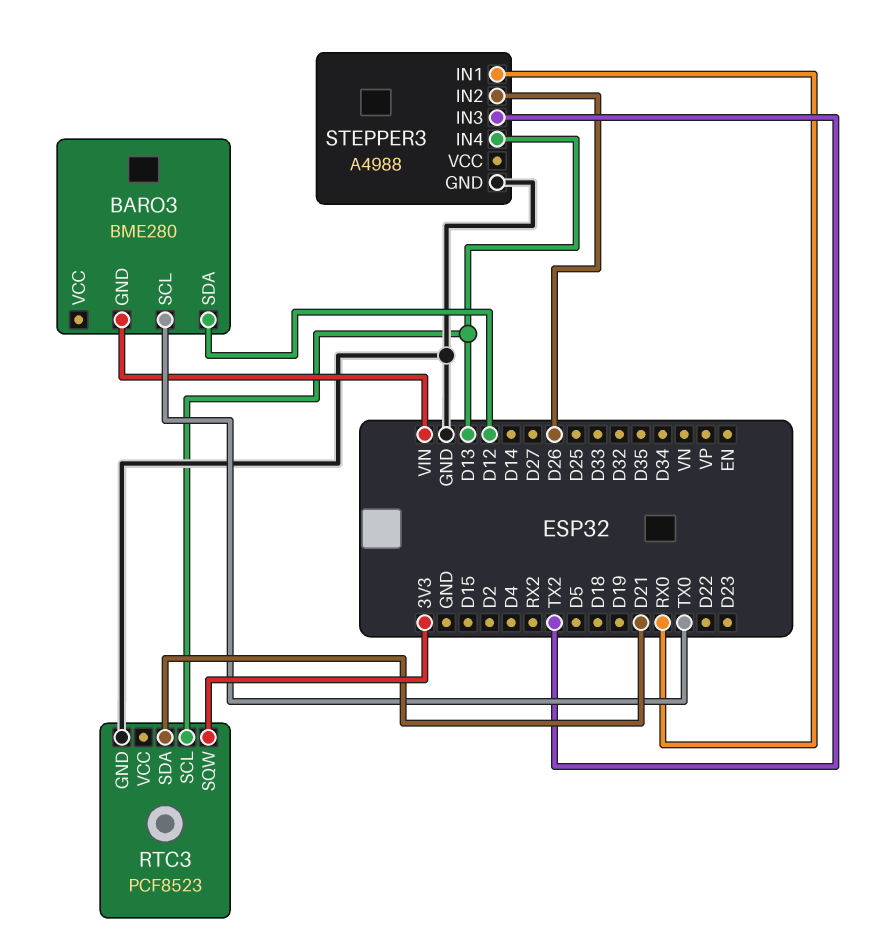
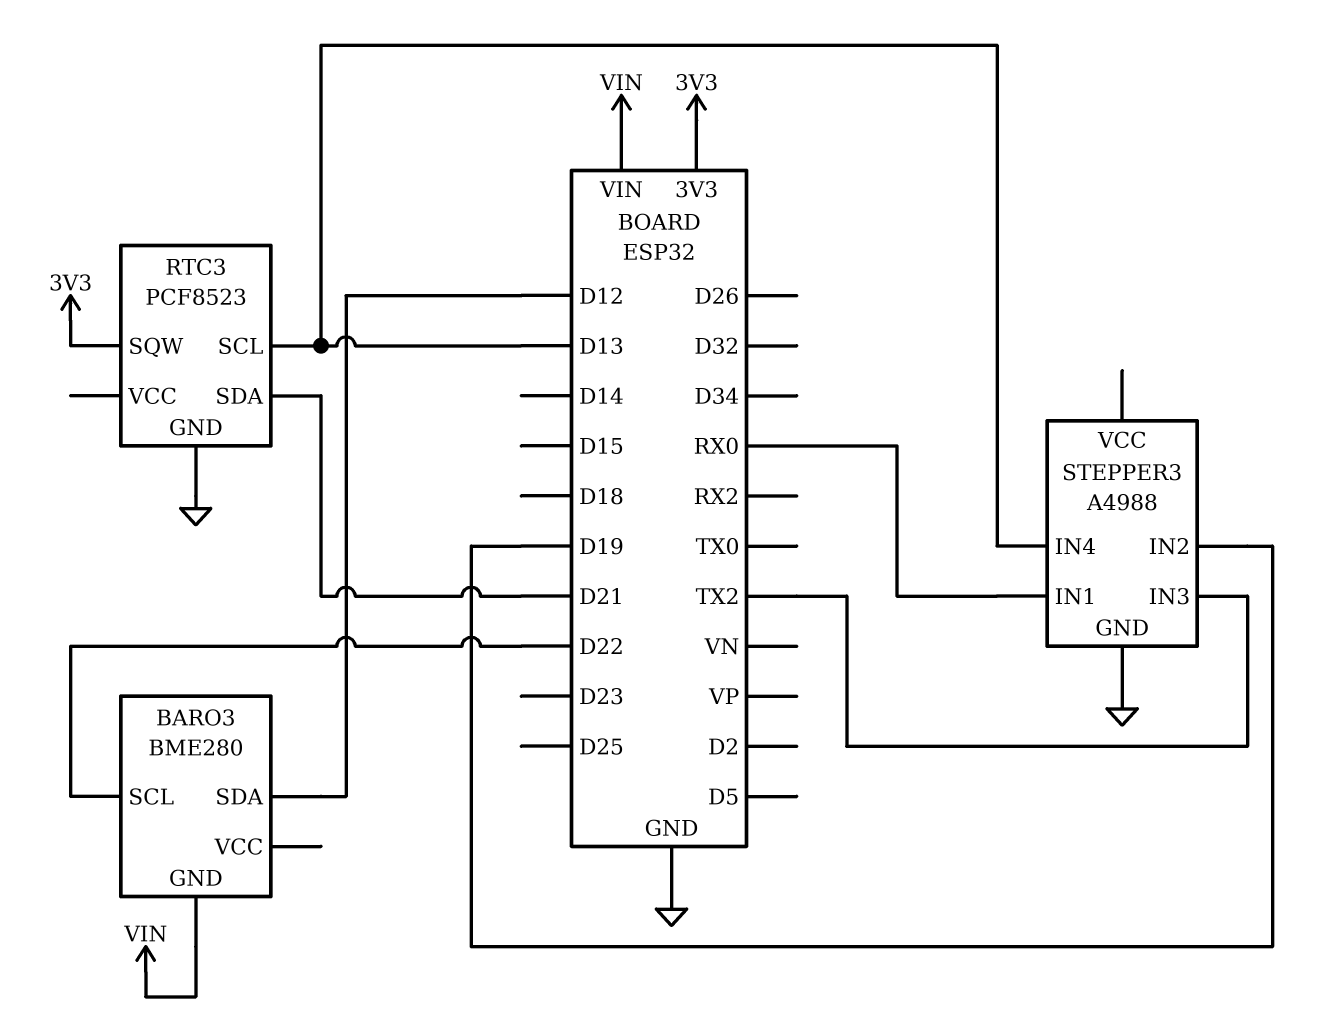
BARO3 pin SCL: TX0 -> D22
STEPPER3 pin IN2: D26 -> D19

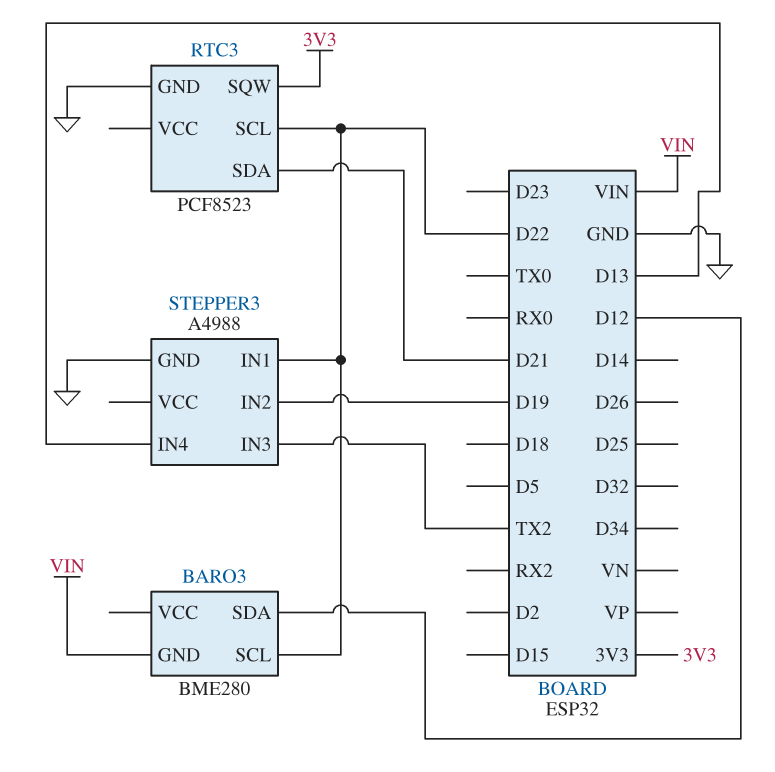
RTC3 pin SCL: D13 -> D22
STEPPER3 pin IN1: RX0 -> D22

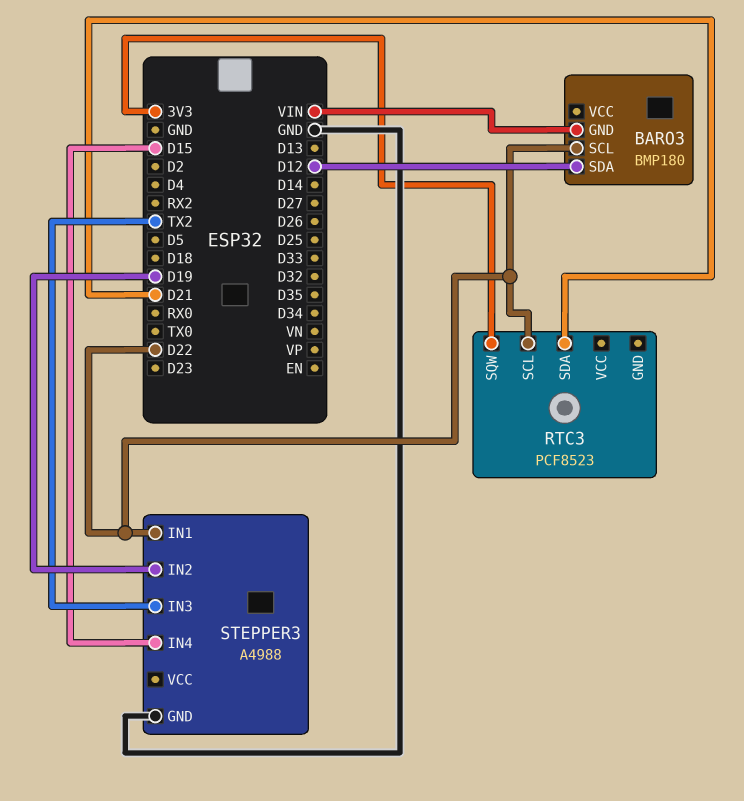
BARO3: BME280 -> BMP180
RTC3 pin GND: GND -> none
STEPPER3 pin IN4: D13 -> D15

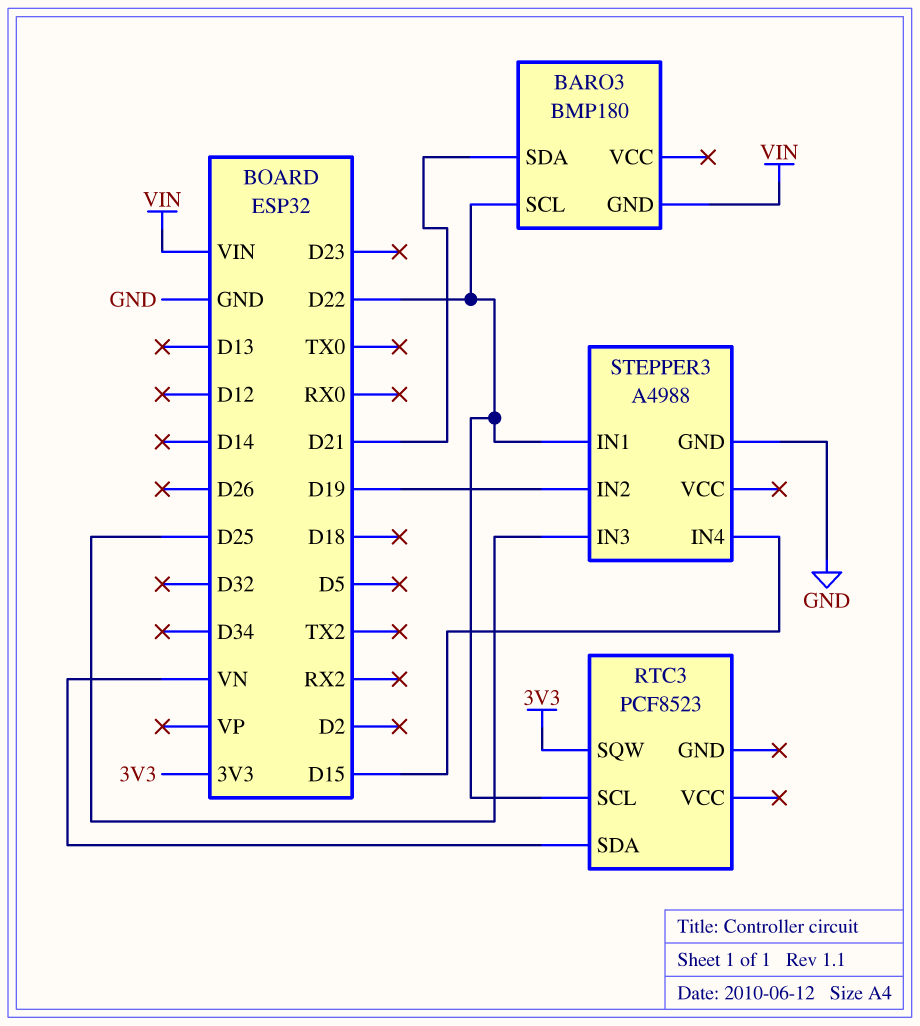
BARO3 pin SDA: D12 -> D21
RTC3 pin SDA: D21 -> VN
STEPPER3 pin IN3: TX2 -> D25

